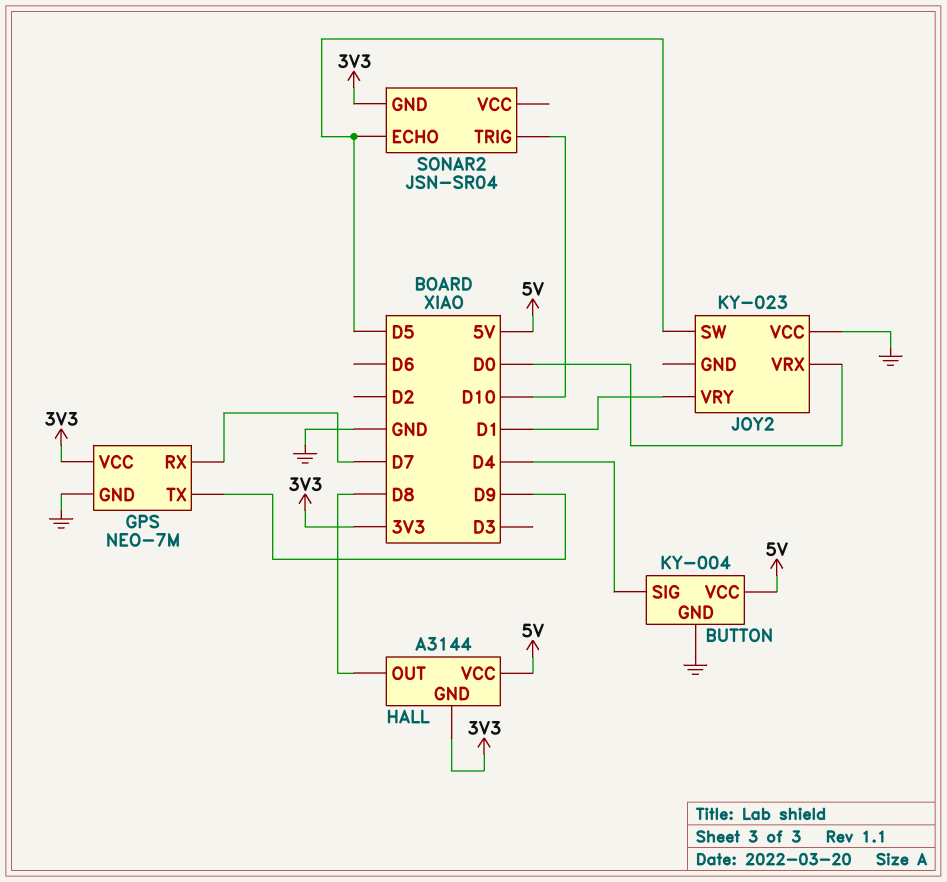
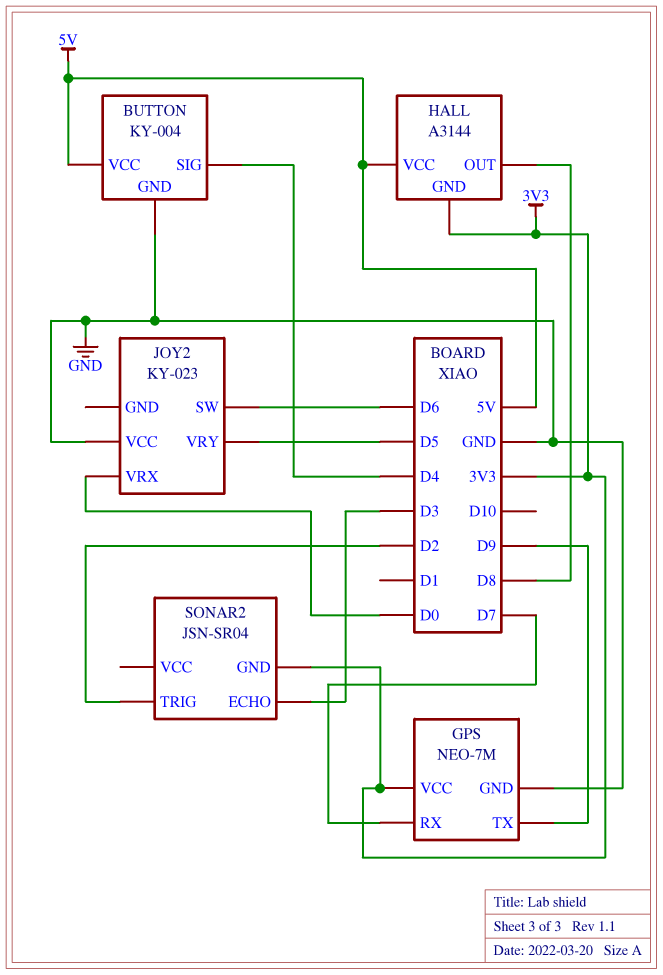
JOY2 pin SW: D5 -> D6
JOY2 pin VRY: D1 -> D5
SONAR2 pin ECHO: D5 -> D3
SONAR2 pin TRIG: D10 -> D2

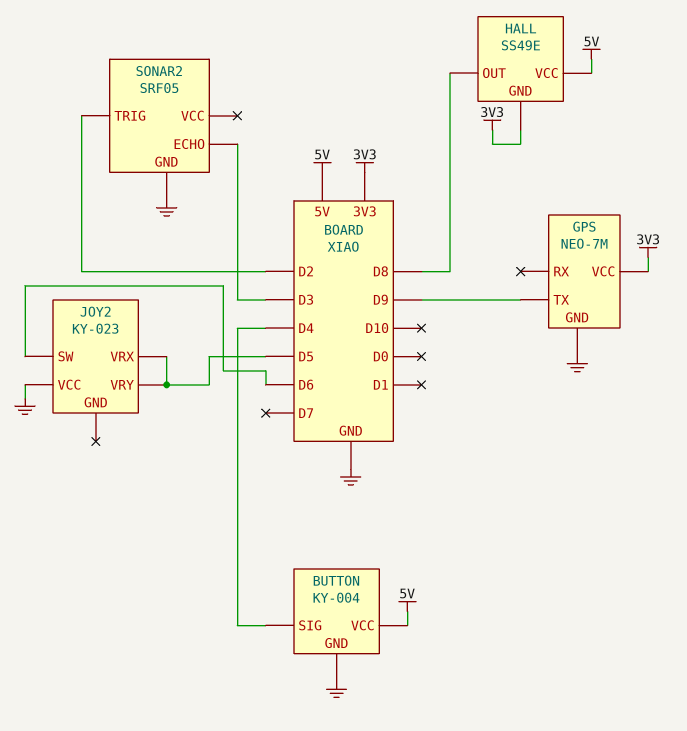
GPS pin RX: D7 -> none
HALL: A3144 -> SS49E
JOY2 pin VRX: D0 -> D5
SONAR2: JSN-SR04 -> SRF05
SONAR2 pin GND: 3V3 -> GND

